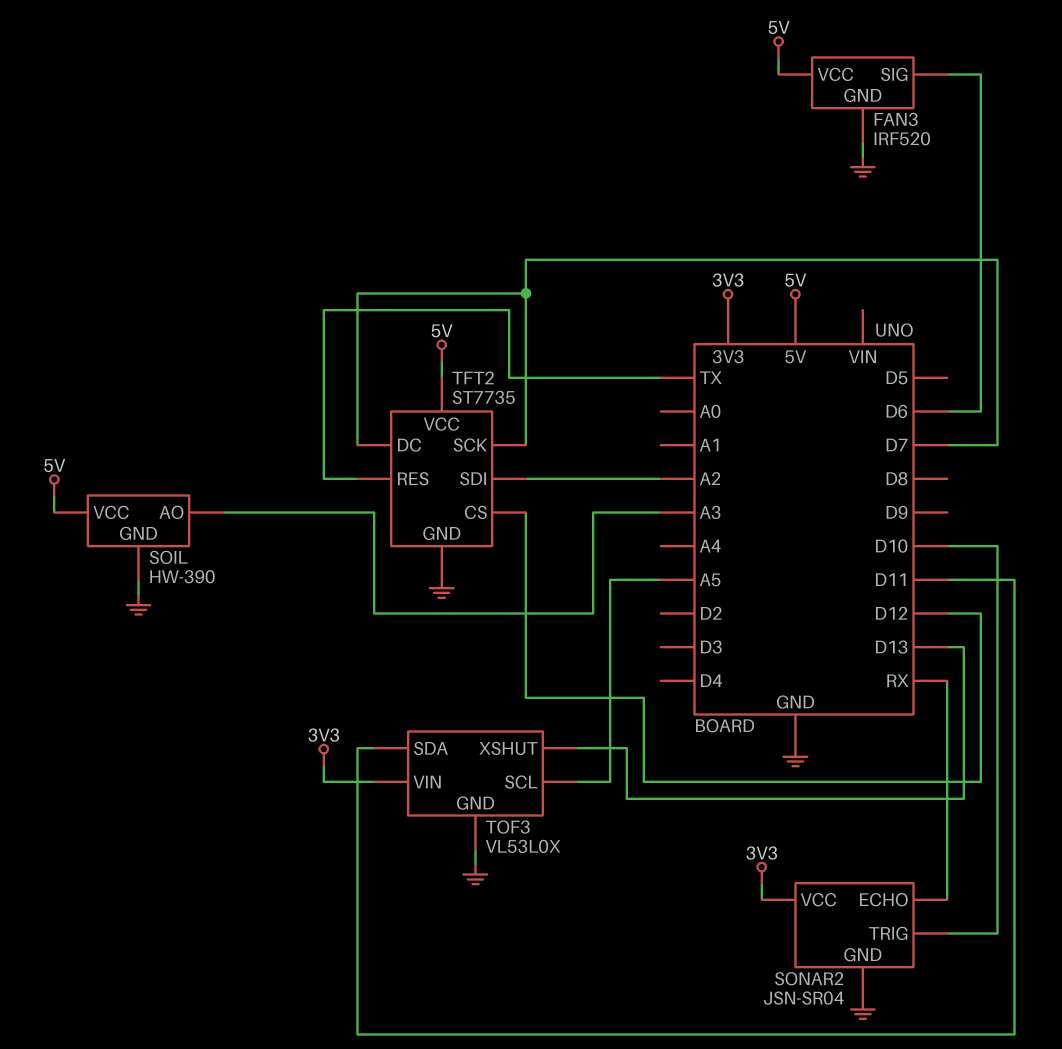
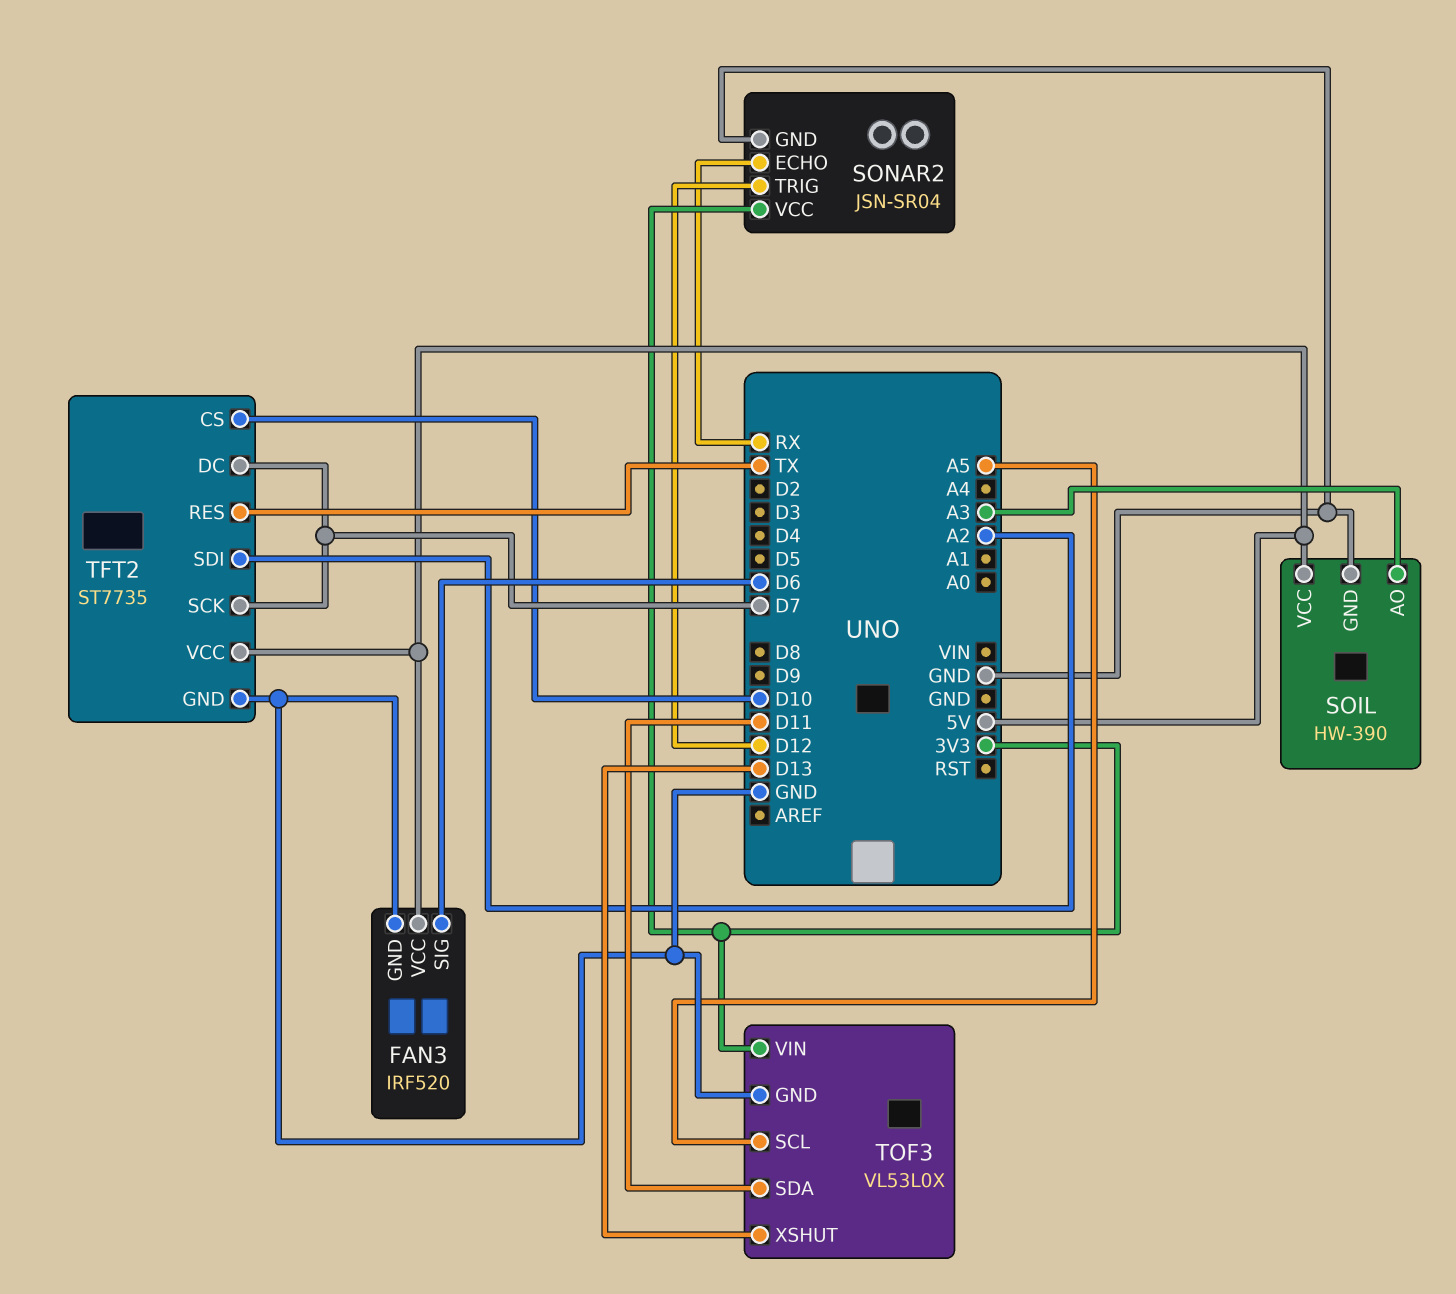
SONAR2 pin TRIG: D10 -> D12
TFT2 pin CS: D12 -> D10

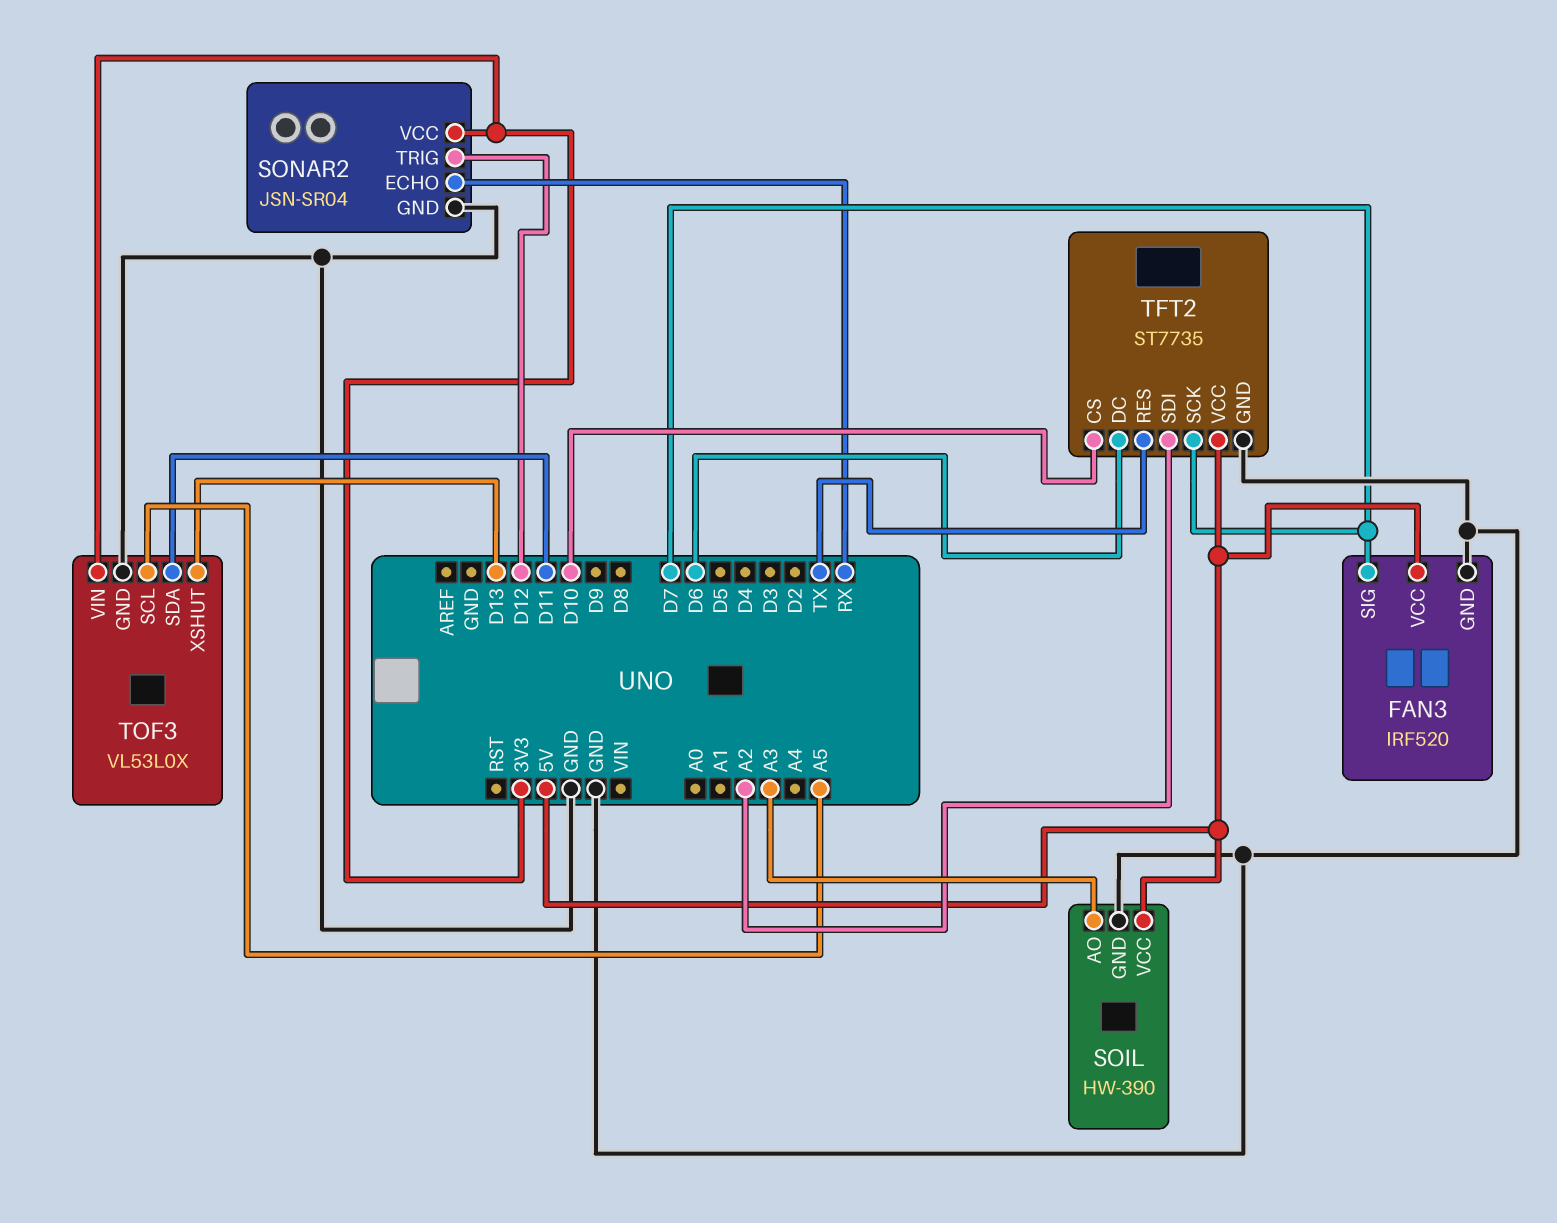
FAN3 pin SIG: D6 -> D7
TFT2 pin DC: D7 -> D6

